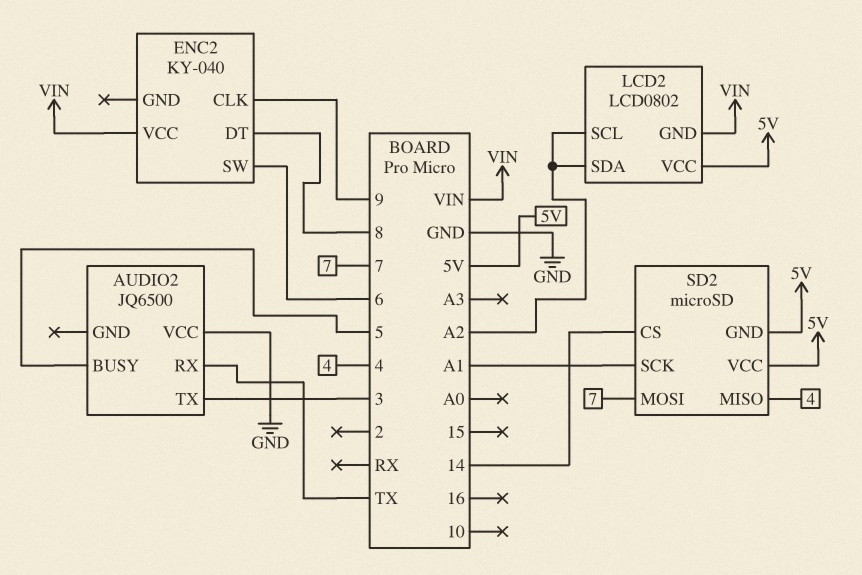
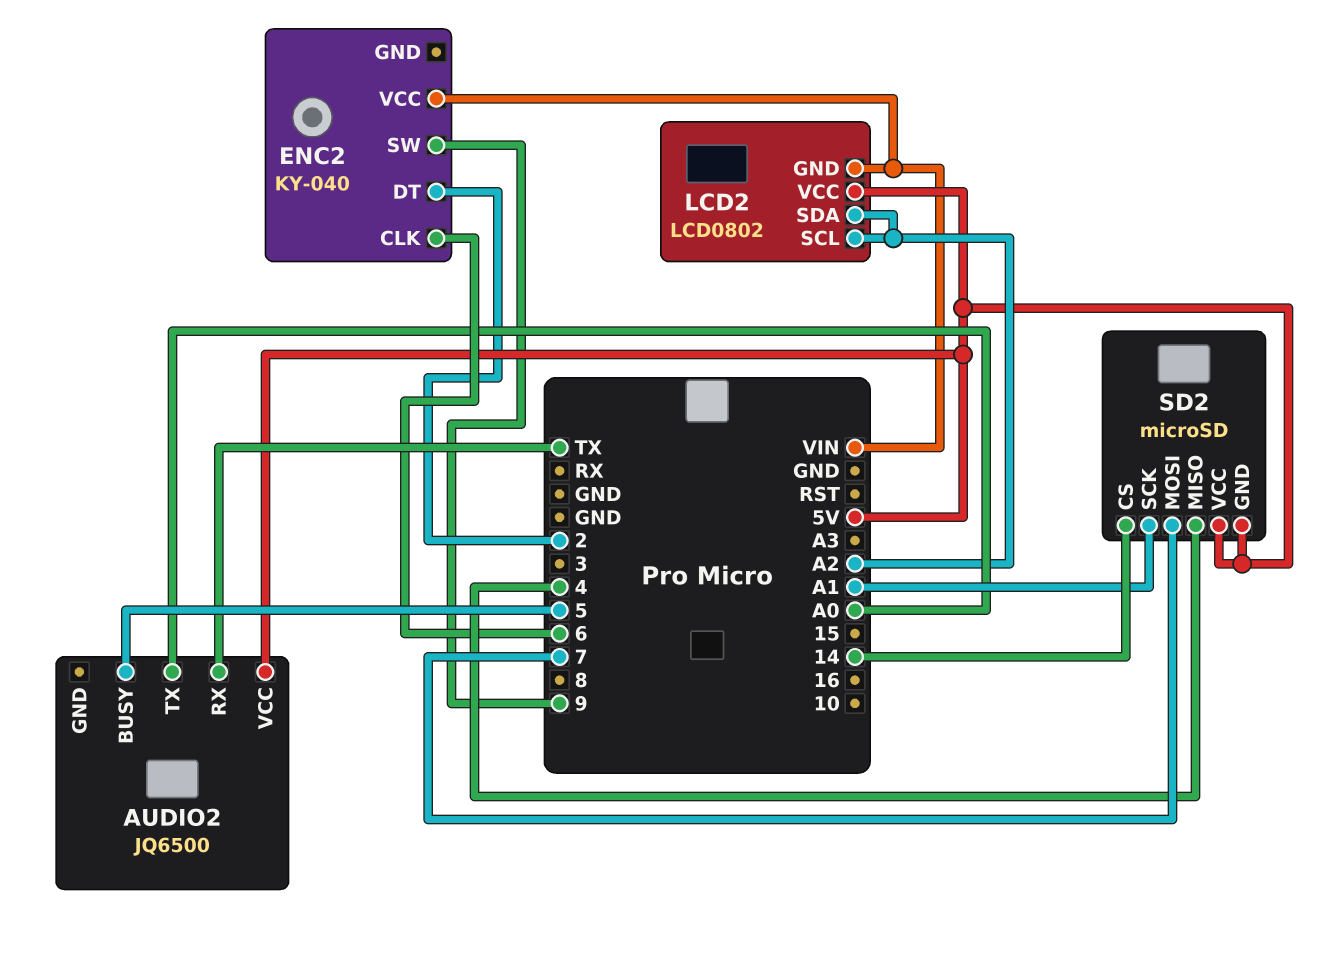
AUDIO2 pin TX: 3 -> A0
AUDIO2 pin VCC: GND -> 5V
ENC2 pin CLK: 9 -> 6
ENC2 pin DT: 8 -> 2
ENC2 pin SW: 6 -> 9

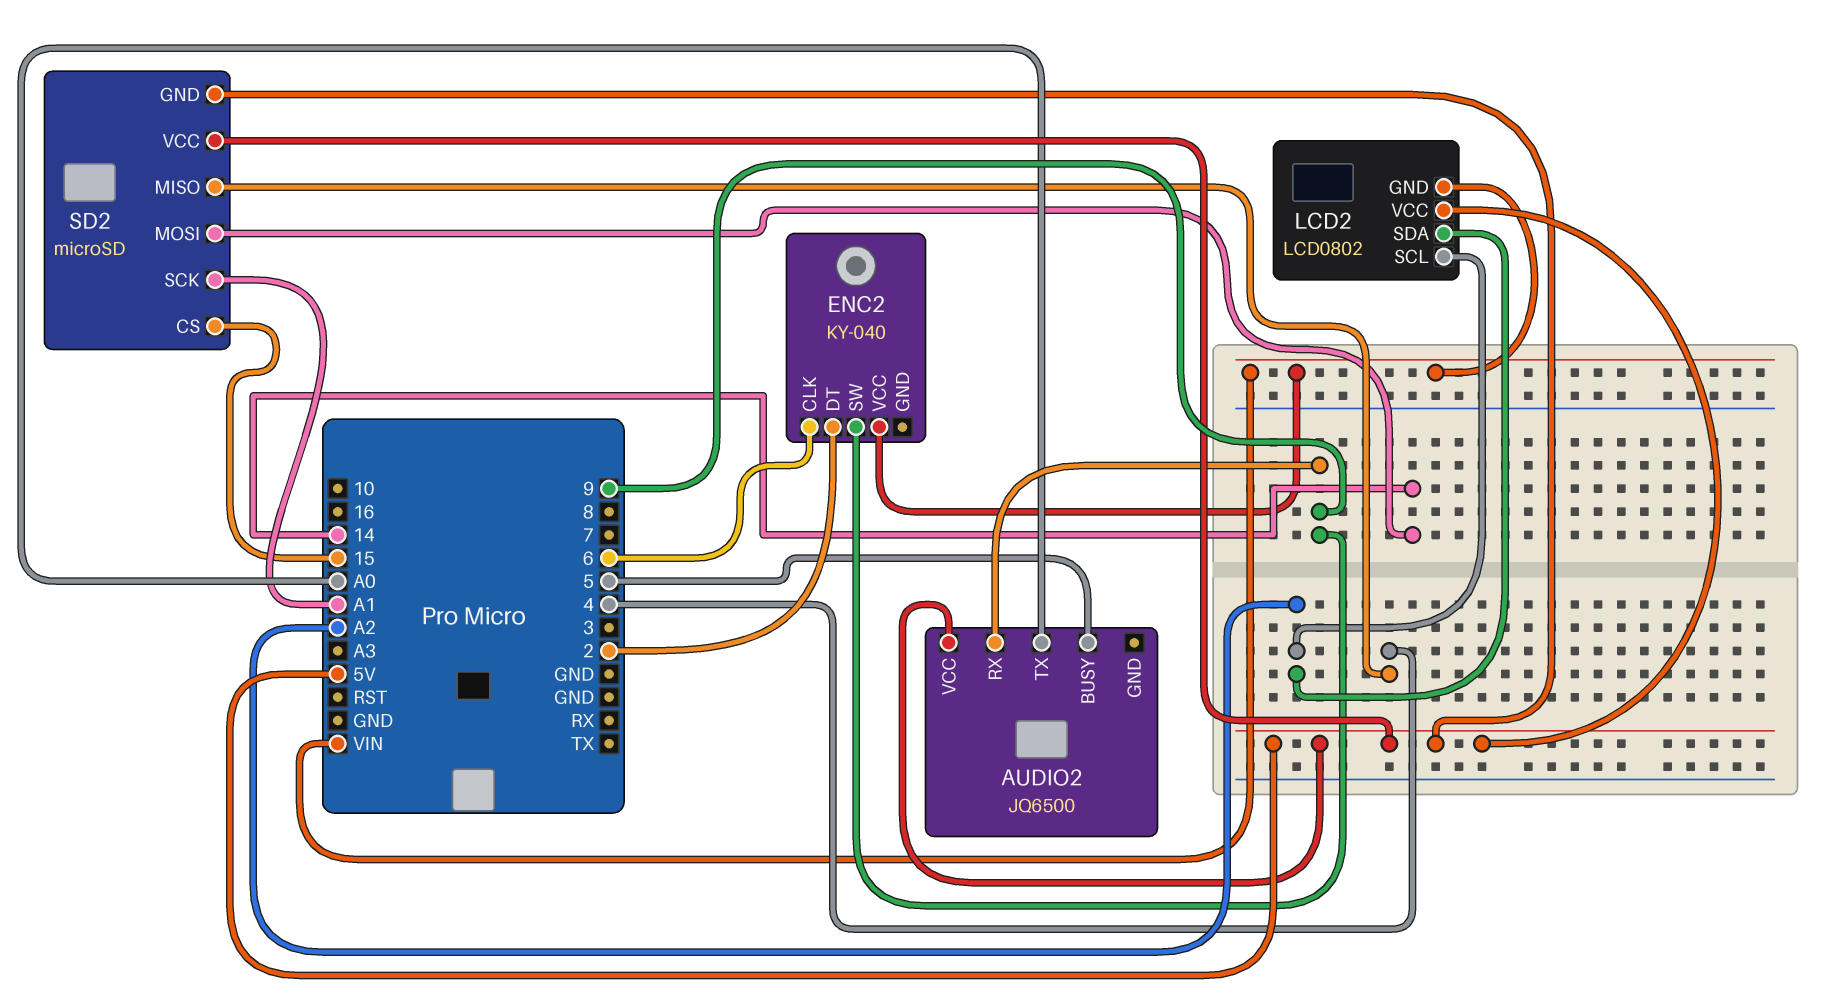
AUDIO2 pin RX: TX -> 9
SD2 pin CS: 14 -> 15
SD2 pin MOSI: 7 -> 14

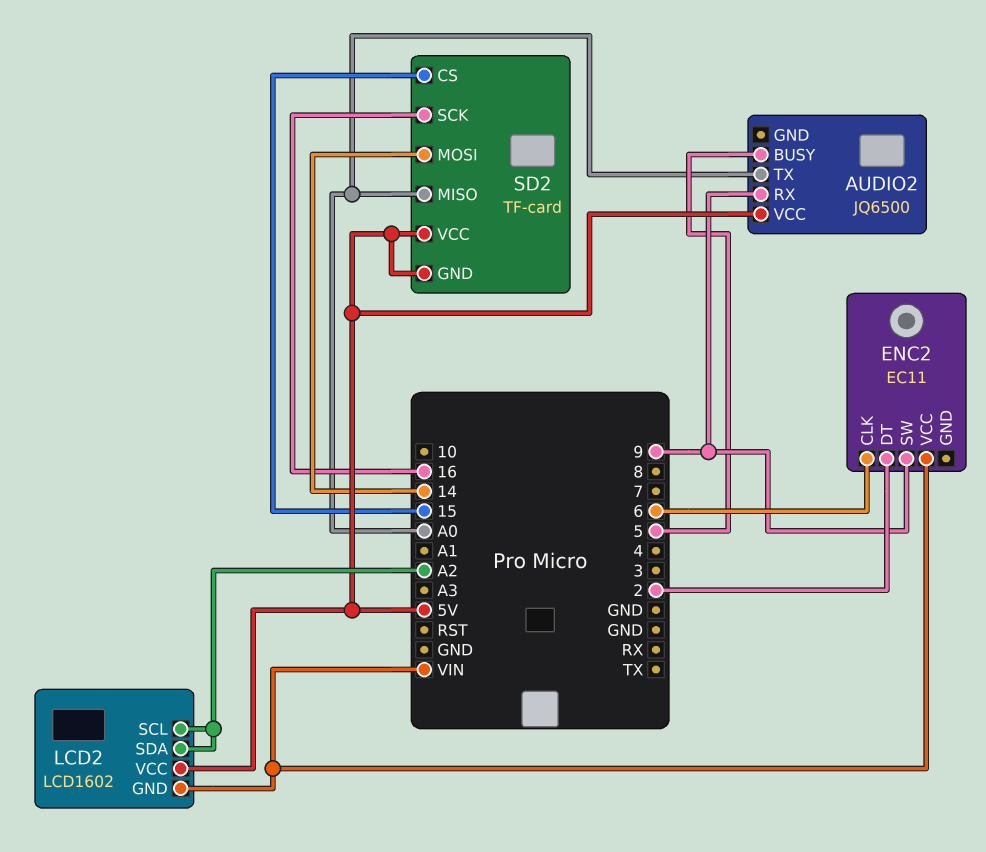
ENC2: KY-040 -> EC11
LCD2: LCD0802 -> LCD1602
SD2: microSD -> TF-card
SD2 pin MISO: 4 -> A0
SD2 pin SCK: A1 -> 16

